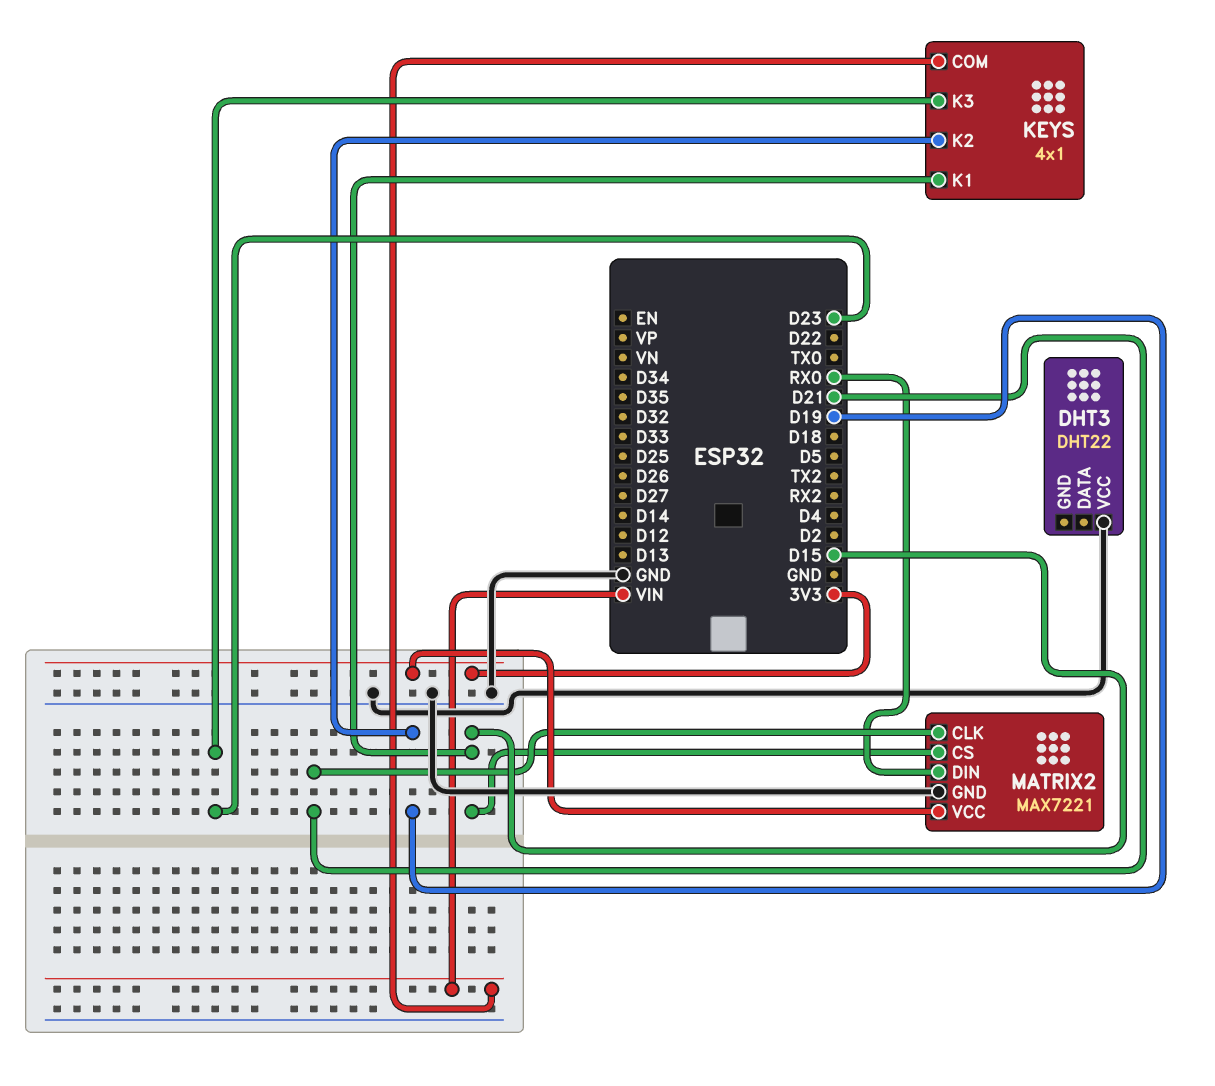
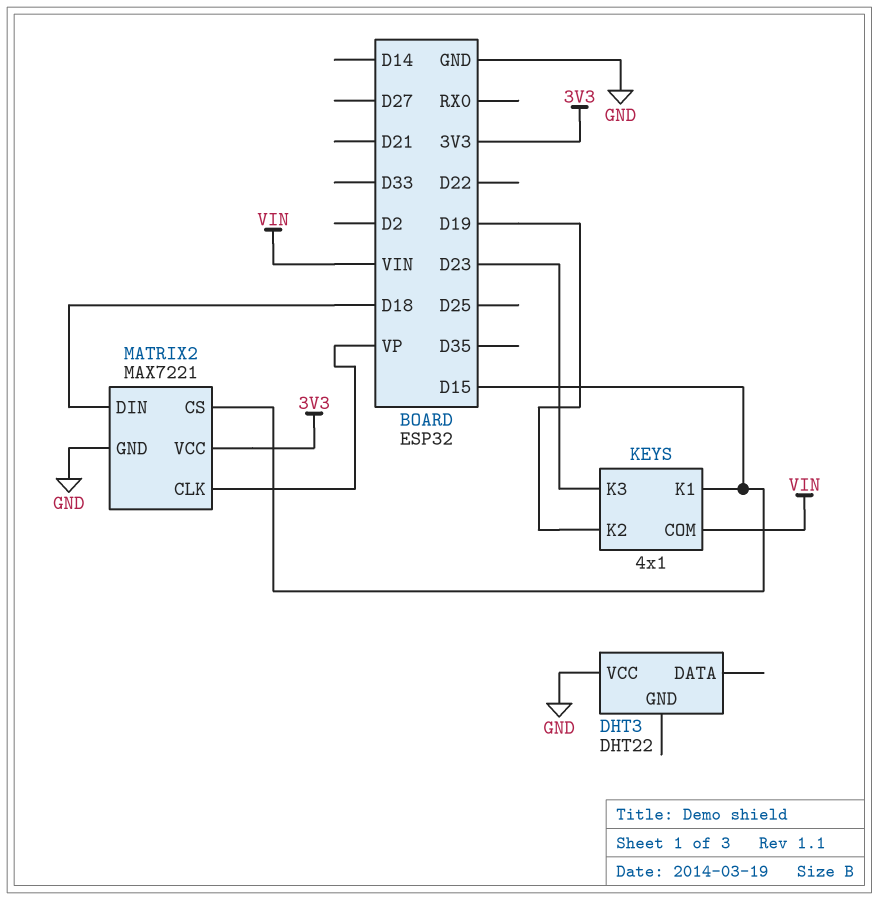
MATRIX2 pin CLK: D21 -> VP
MATRIX2 pin DIN: RX0 -> D18

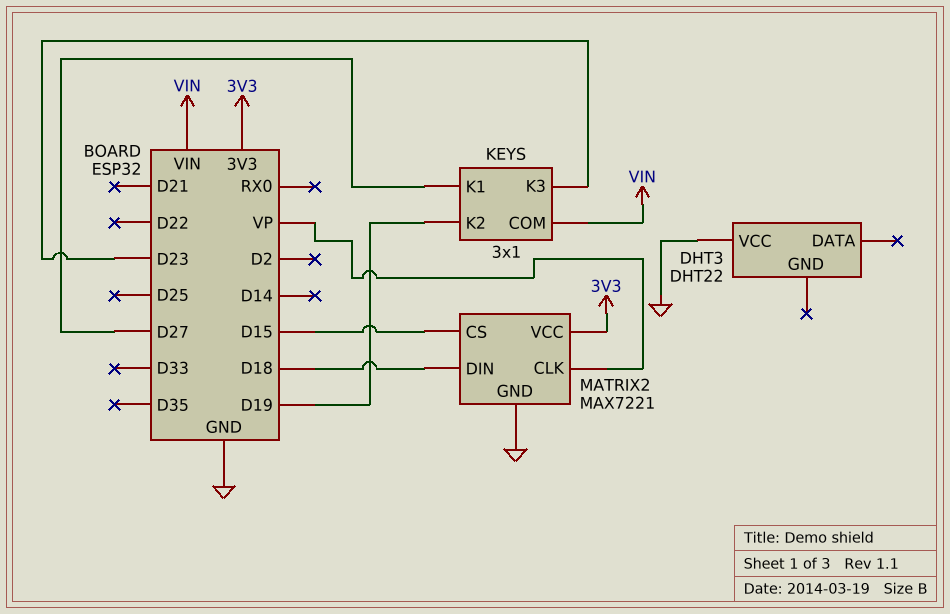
KEYS: 4x1 -> 3x1
KEYS pin K1: D15 -> D27

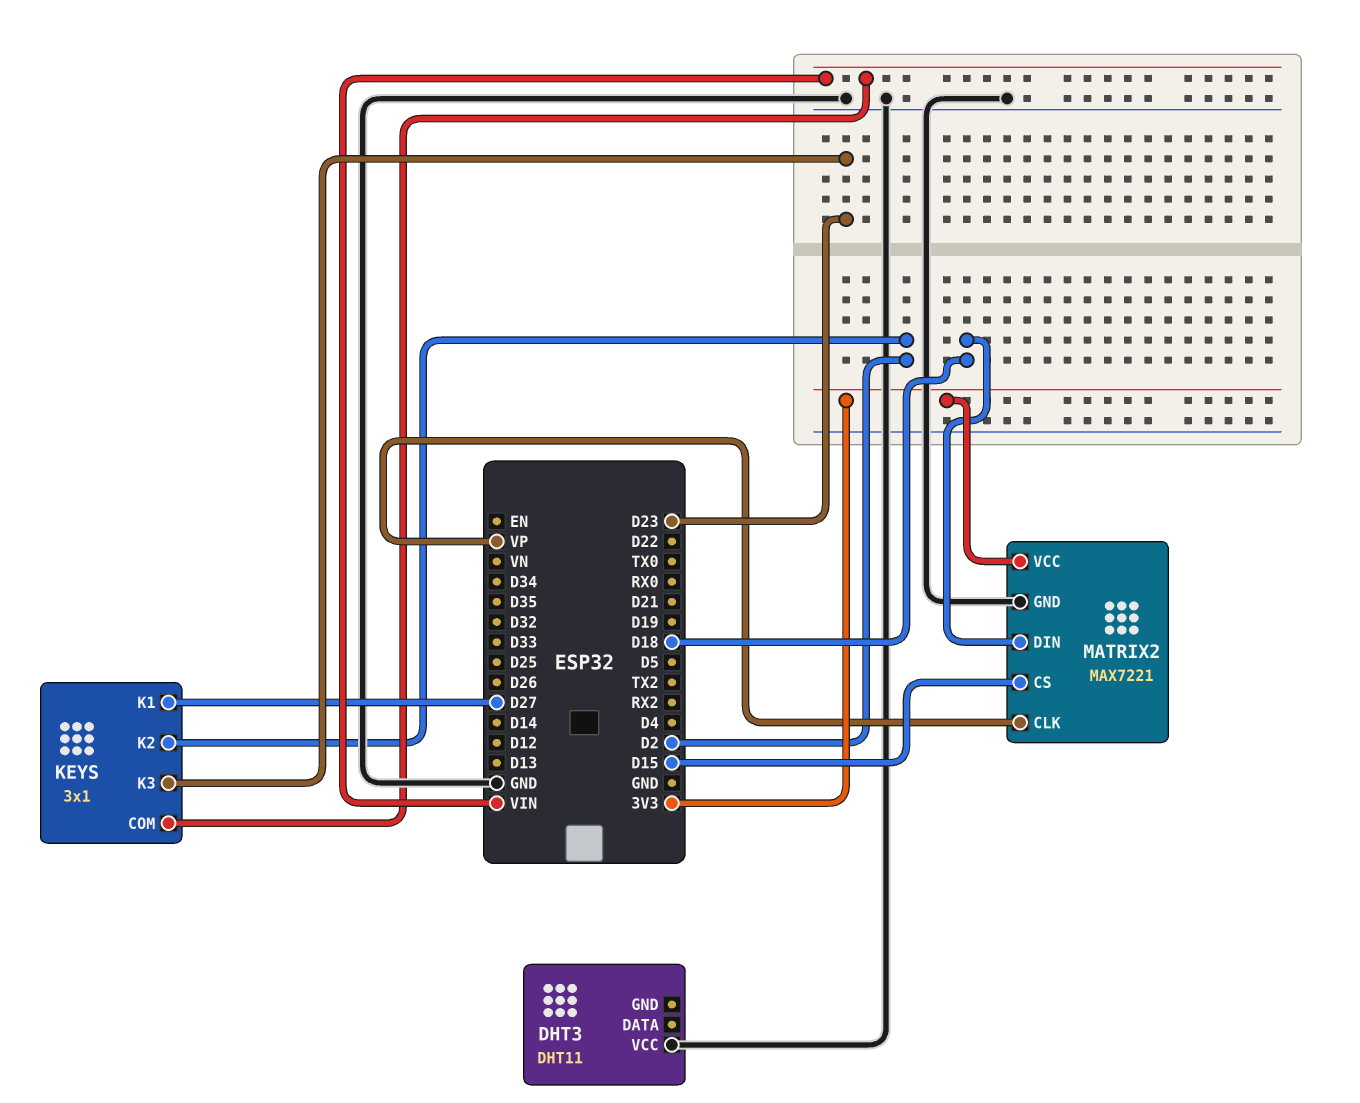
DHT3: DHT22 -> DHT11
KEYS pin K2: D19 -> D2

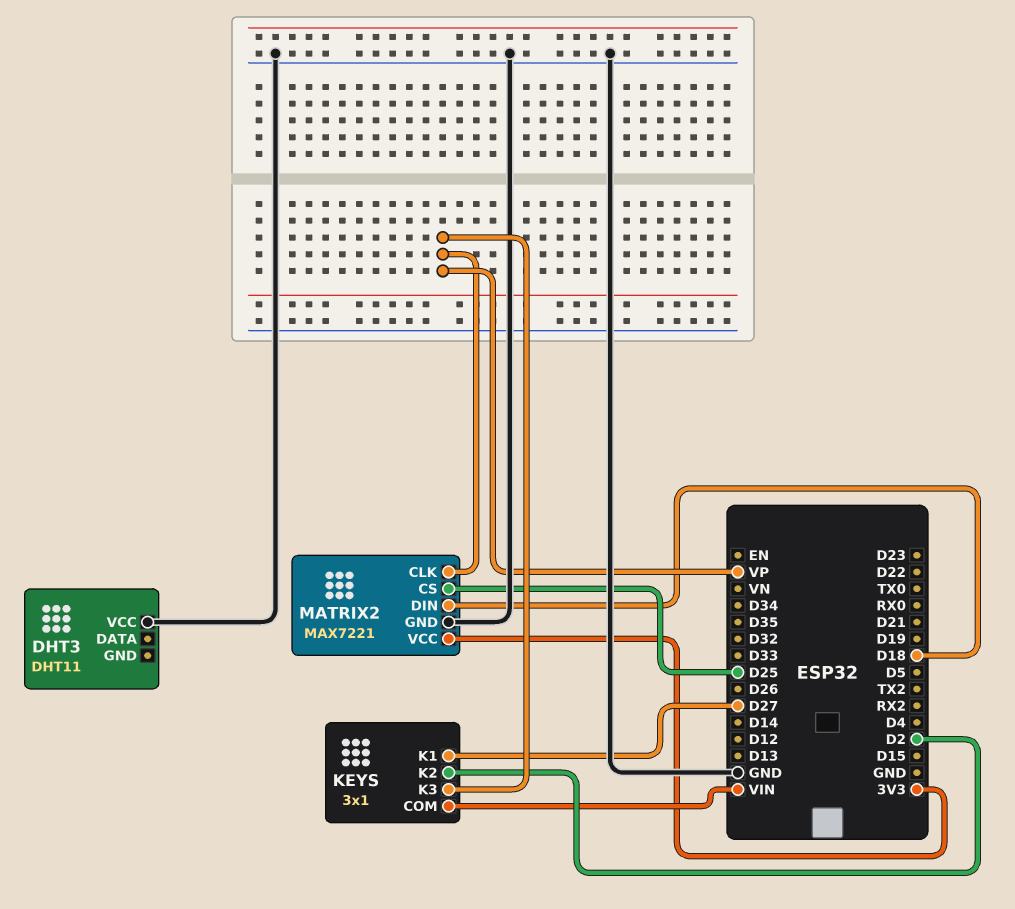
KEYS pin K3: D23 -> VP
MATRIX2 pin CS: D15 -> D25

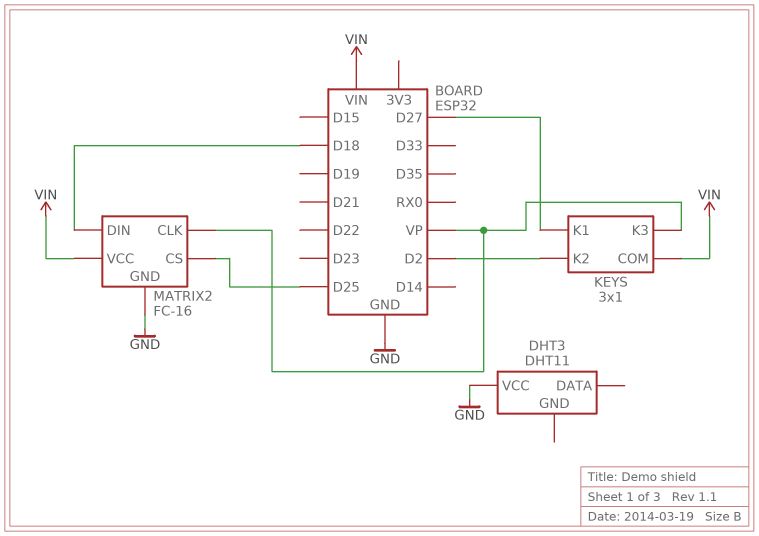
MATRIX2: MAX7221 -> FC-16
MATRIX2 pin VCC: 3V3 -> VIN

